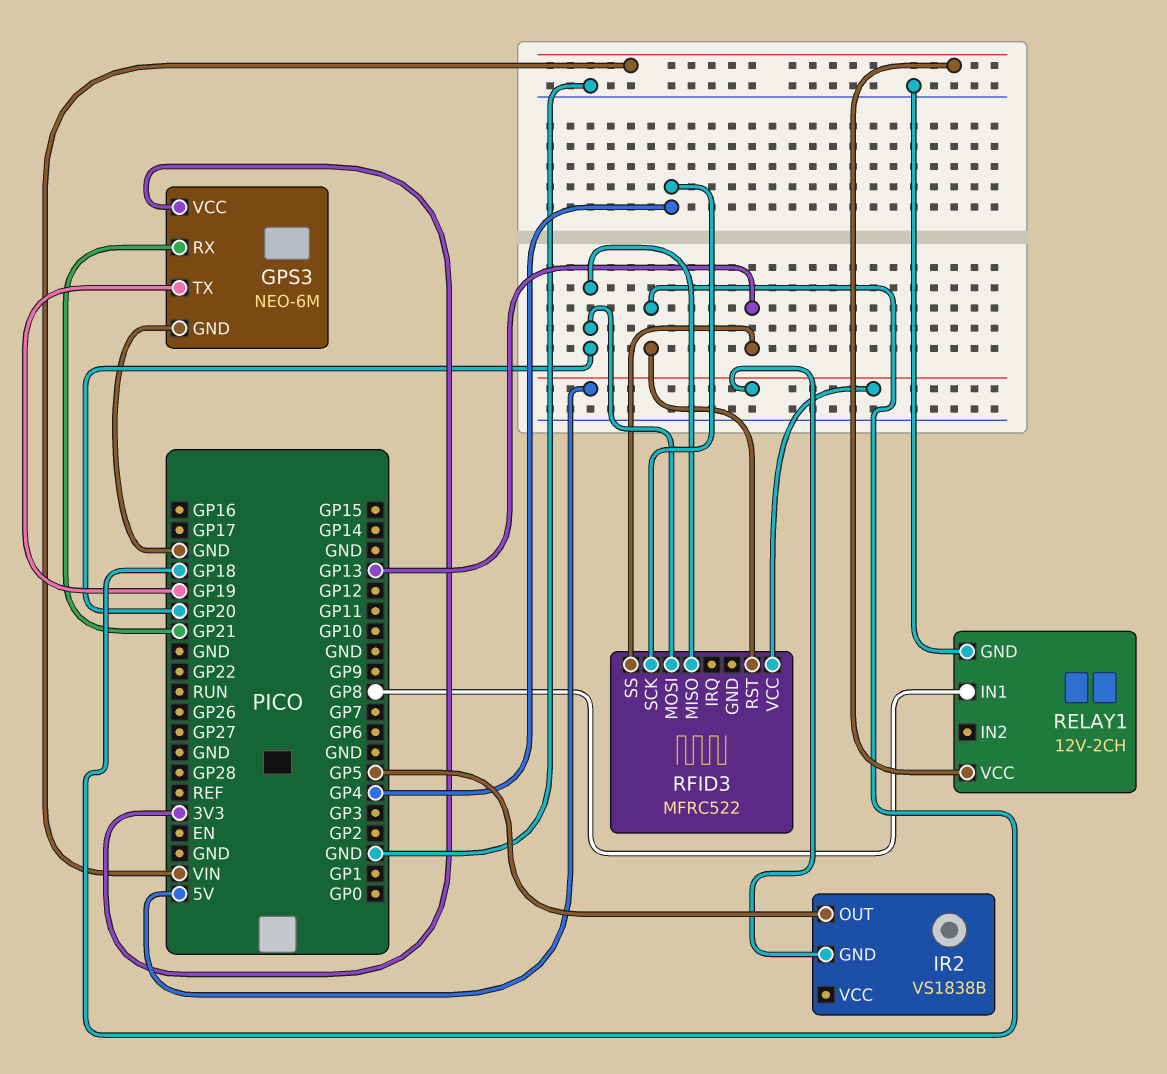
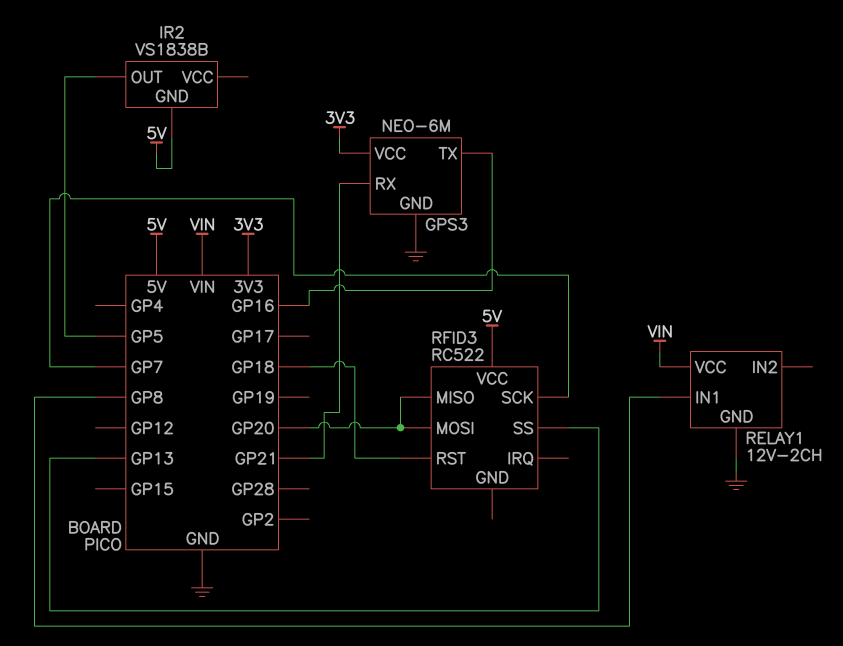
GPS3 pin TX: GP19 -> GP16
RFID3: MFRC522 -> RC522
RFID3 pin SCK: GP4 -> GP7

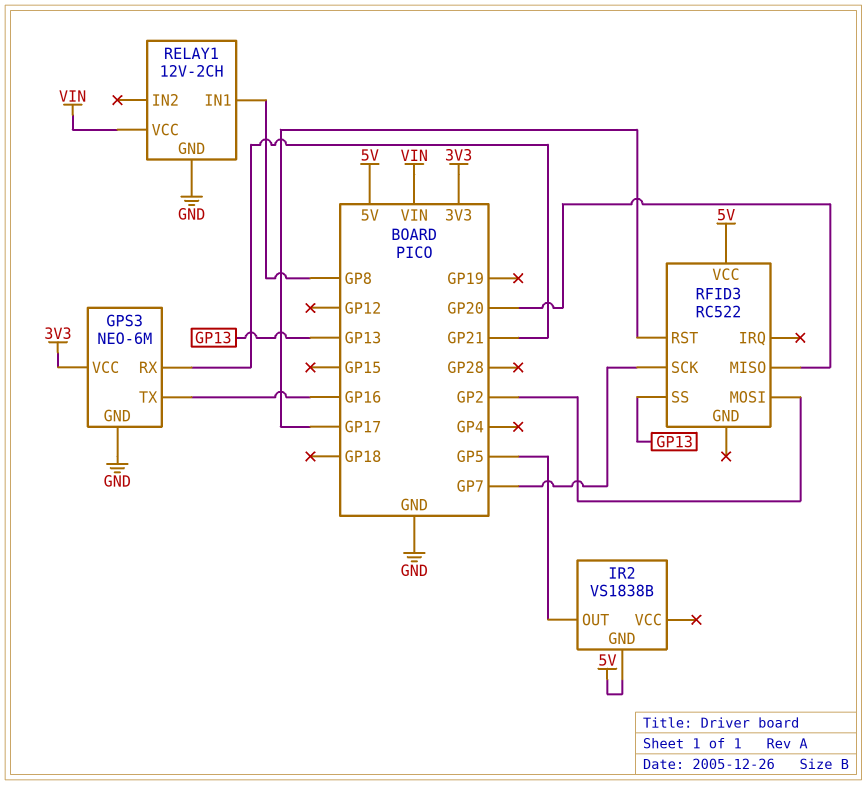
RFID3 pin MOSI: GP20 -> GP2
RFID3 pin RST: GP18 -> GP17

